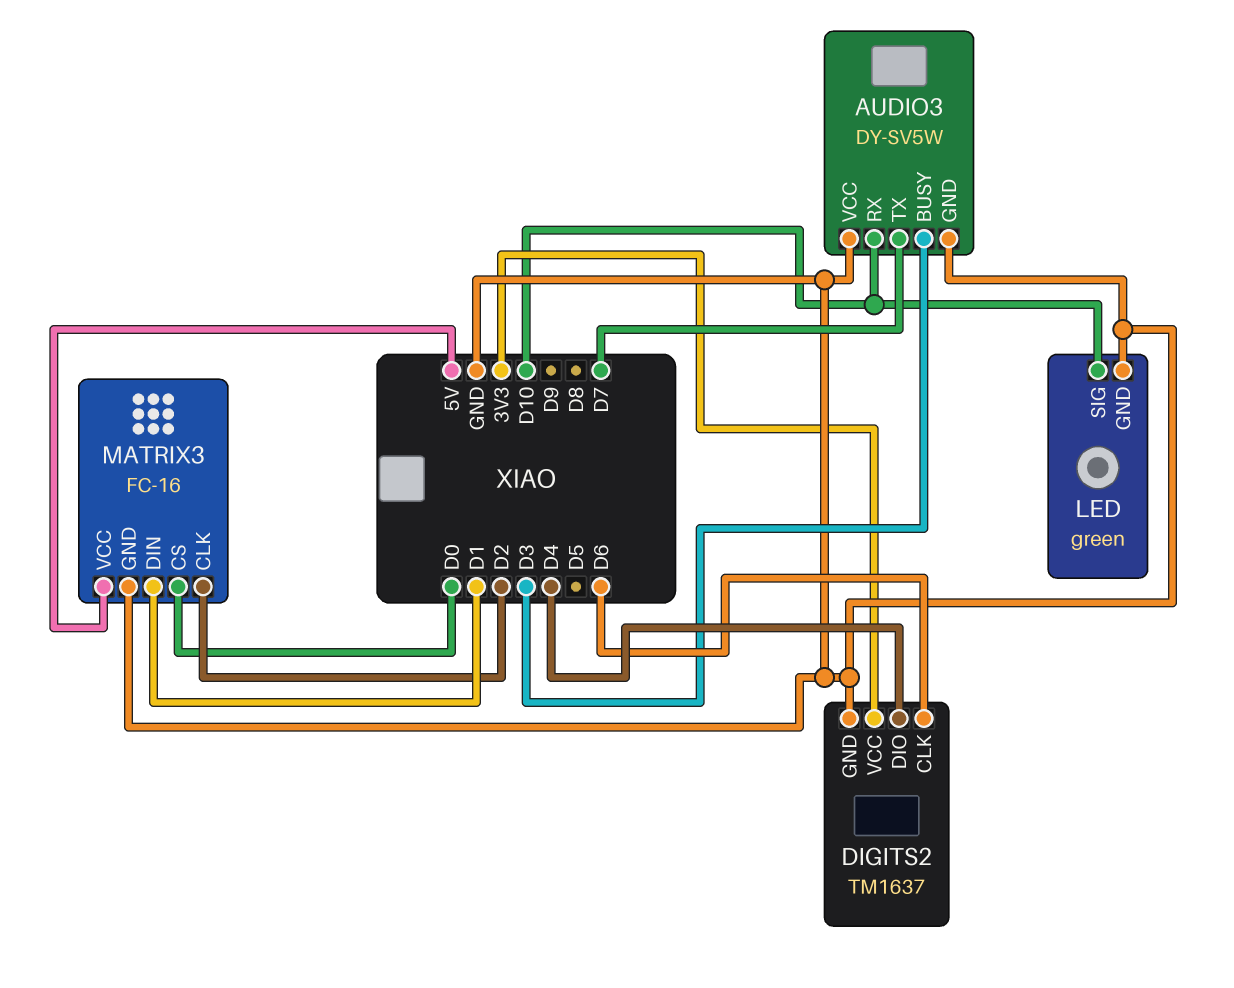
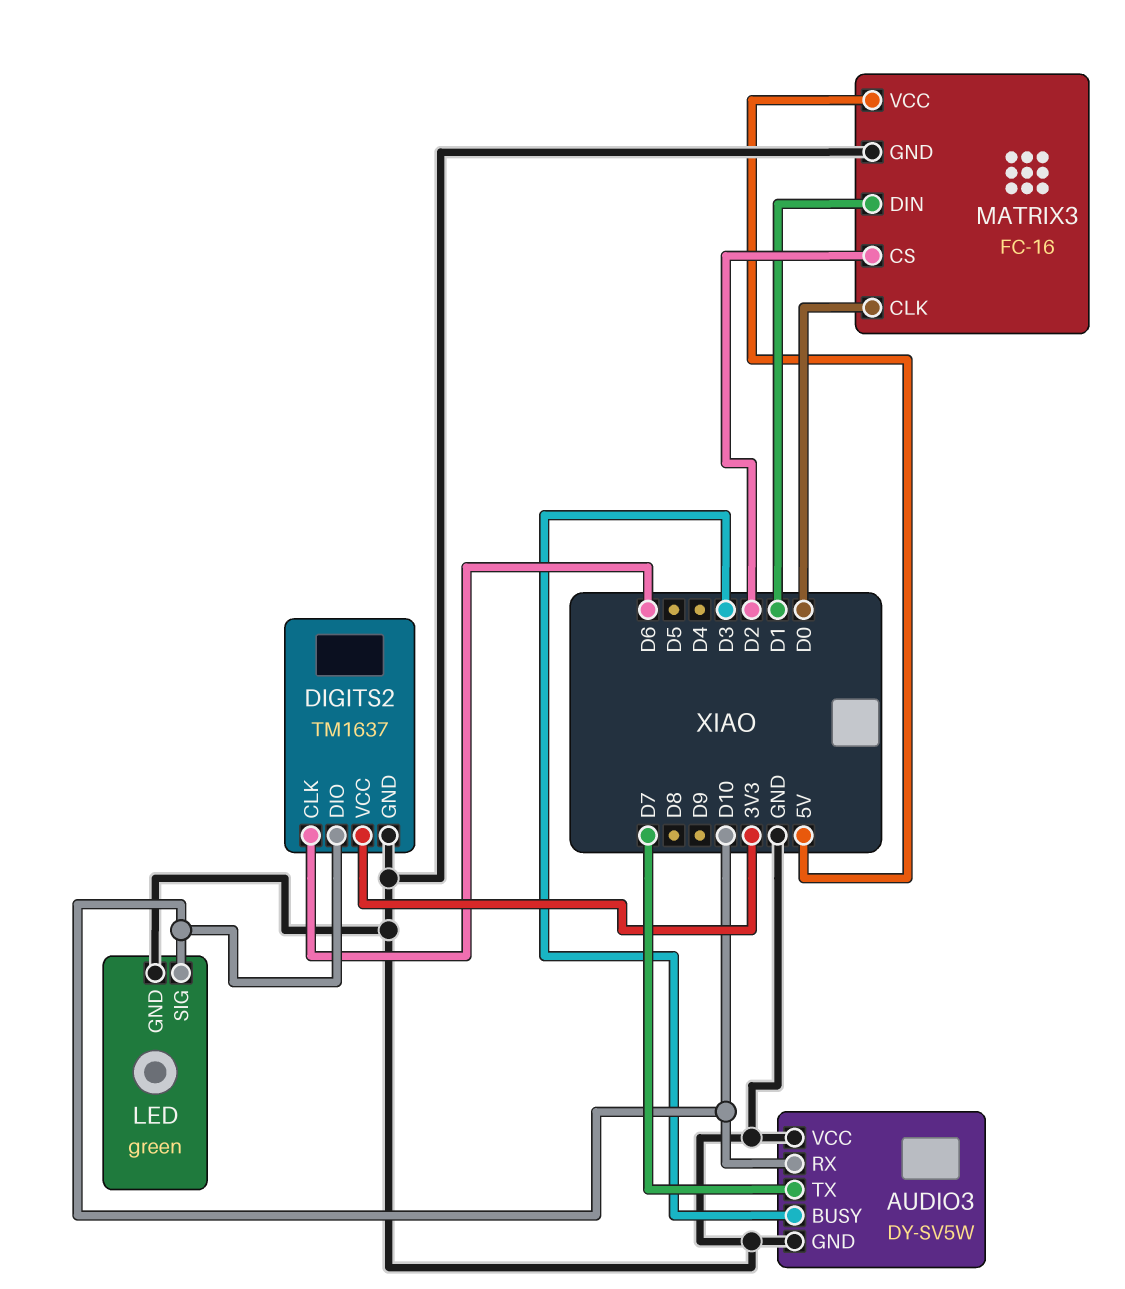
DIGITS2 pin DIO: D4 -> D10
MATRIX3 pin CLK: D2 -> D0
MATRIX3 pin CS: D0 -> D2

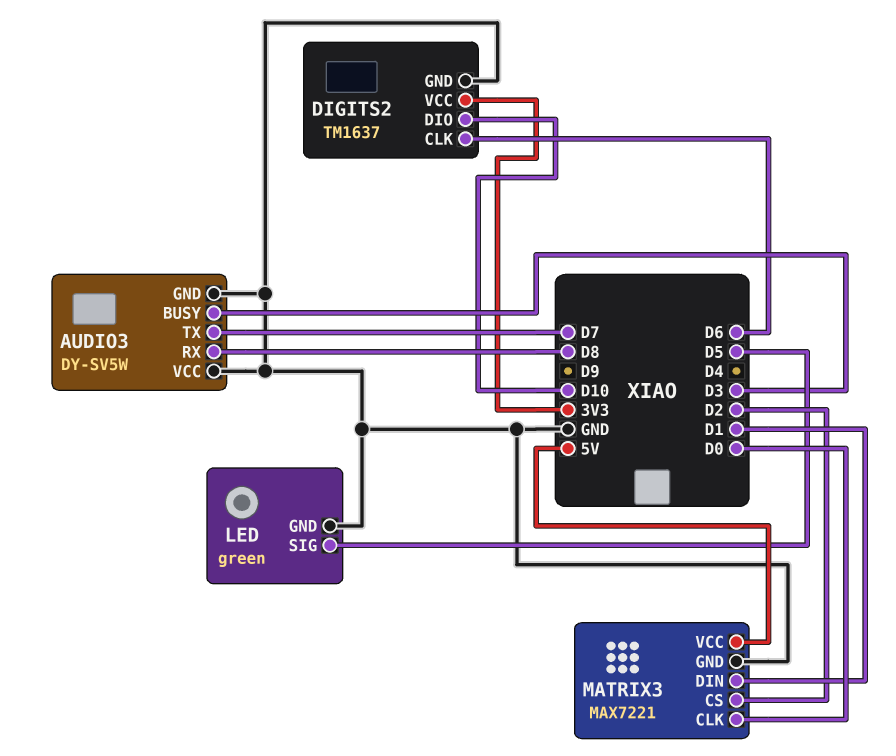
AUDIO3 pin RX: D10 -> D8
LED pin SIG: D10 -> D5
MATRIX3: FC-16 -> MAX7221

